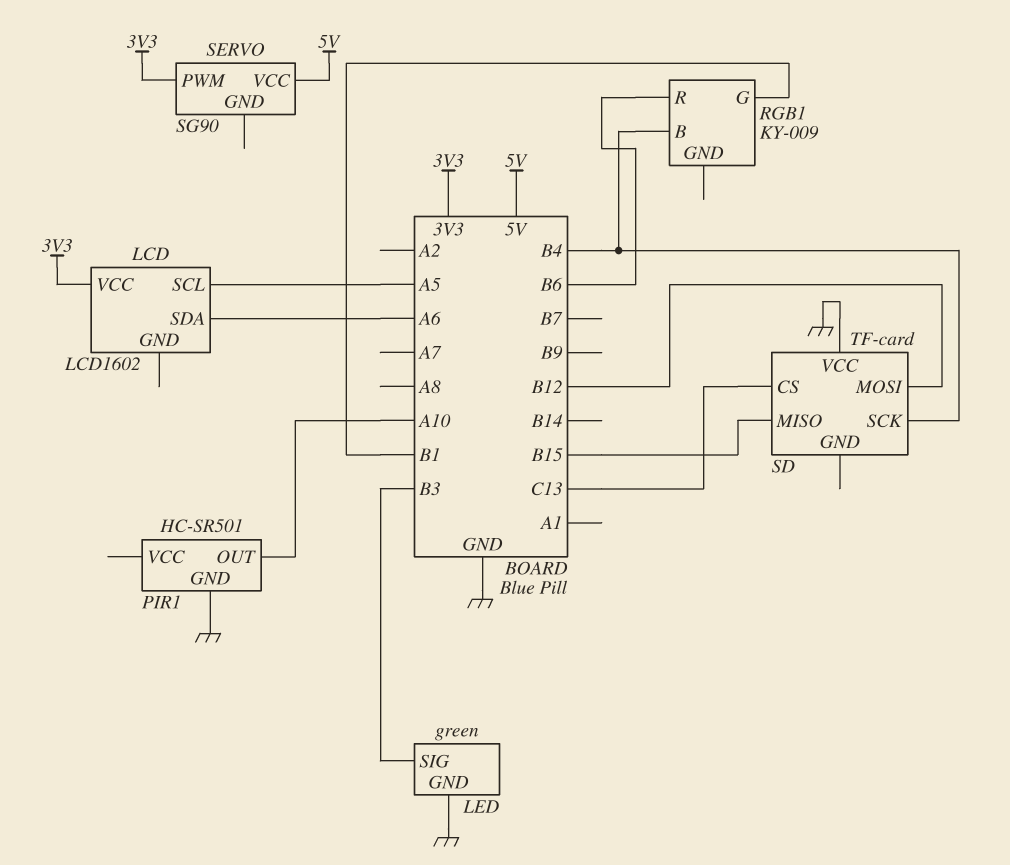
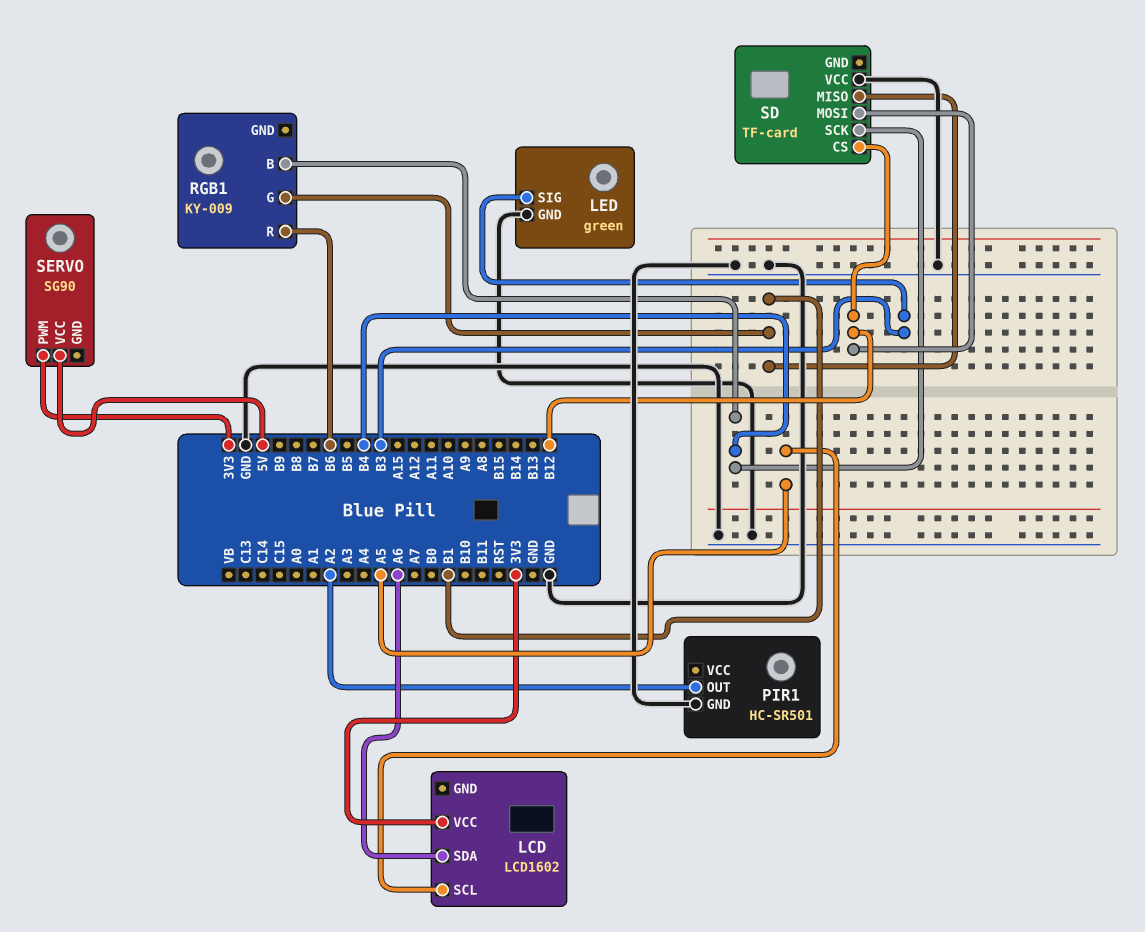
PIR1 pin OUT: A10 -> A2
SD pin CS: C13 -> B12
SD pin MISO: B15 -> B1

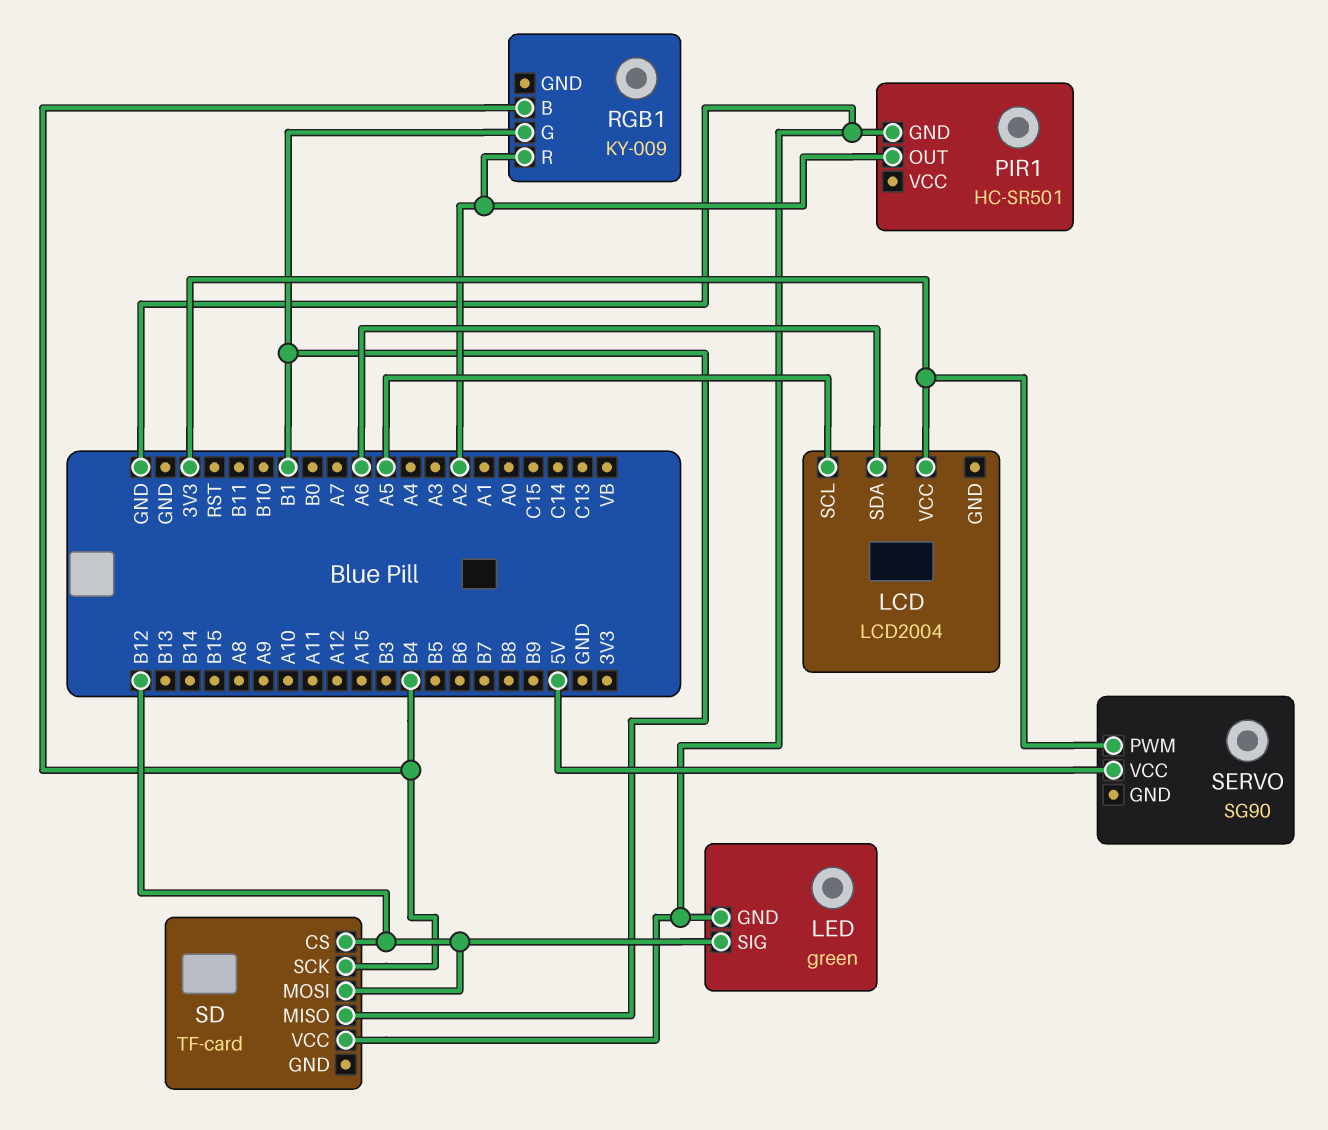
LCD: LCD1602 -> LCD2004
LED pin SIG: B3 -> B12
RGB1 pin R: B6 -> A2

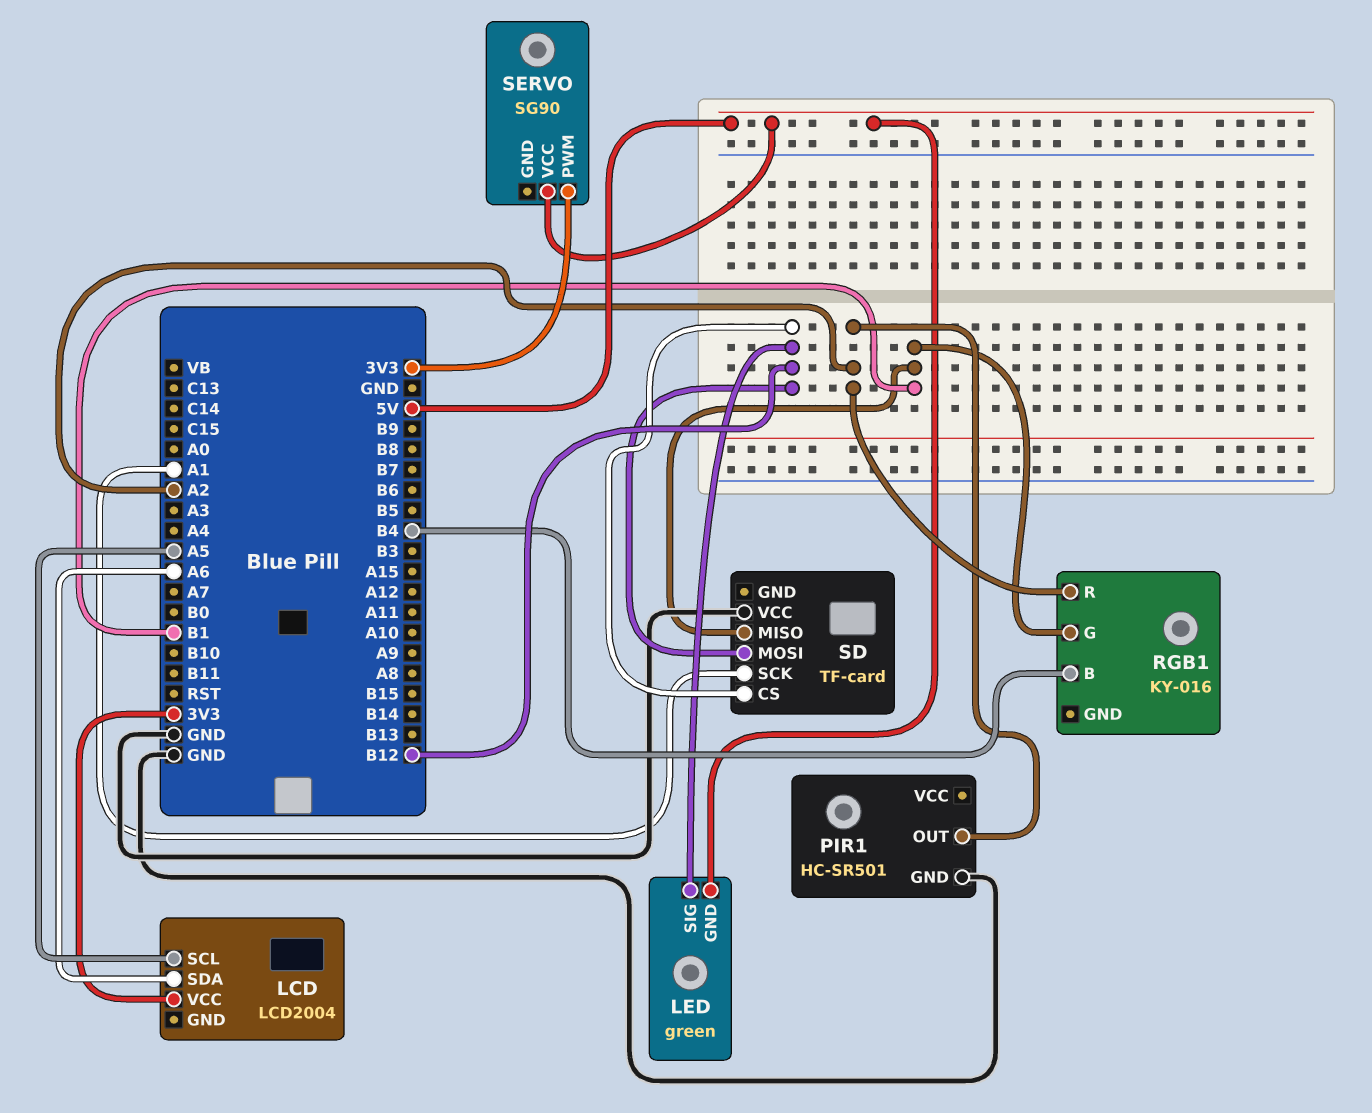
LED pin GND: GND -> 5V
RGB1: KY-009 -> KY-016
SD pin SCK: B4 -> A1

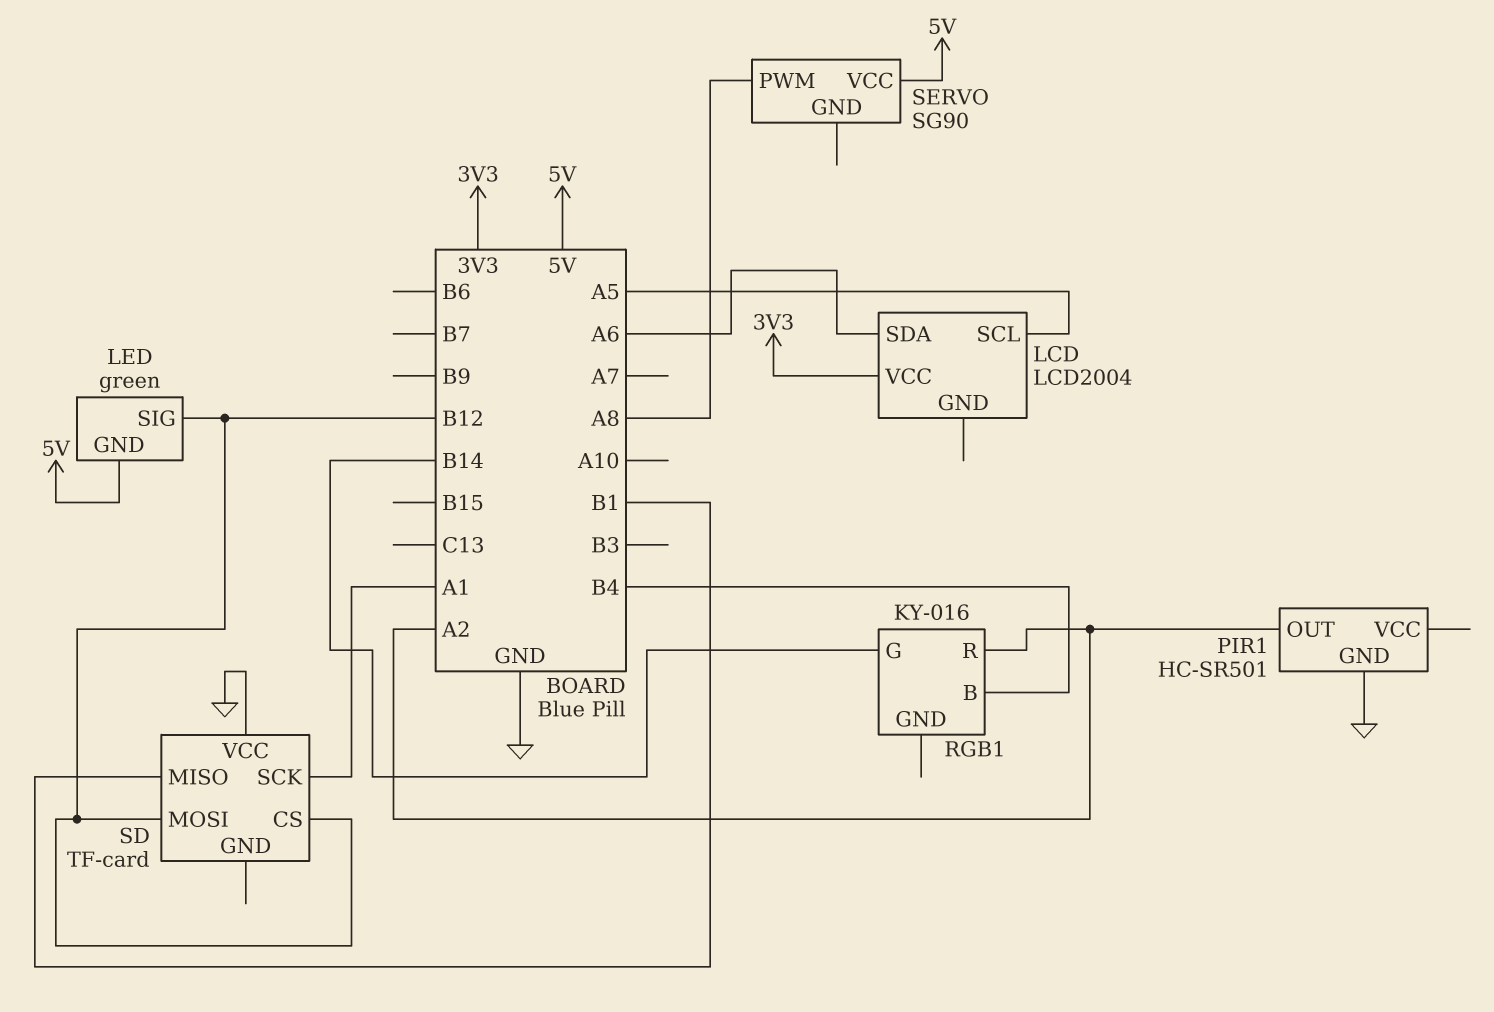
RGB1 pin G: B1 -> B14
SERVO pin PWM: 3V3 -> A8

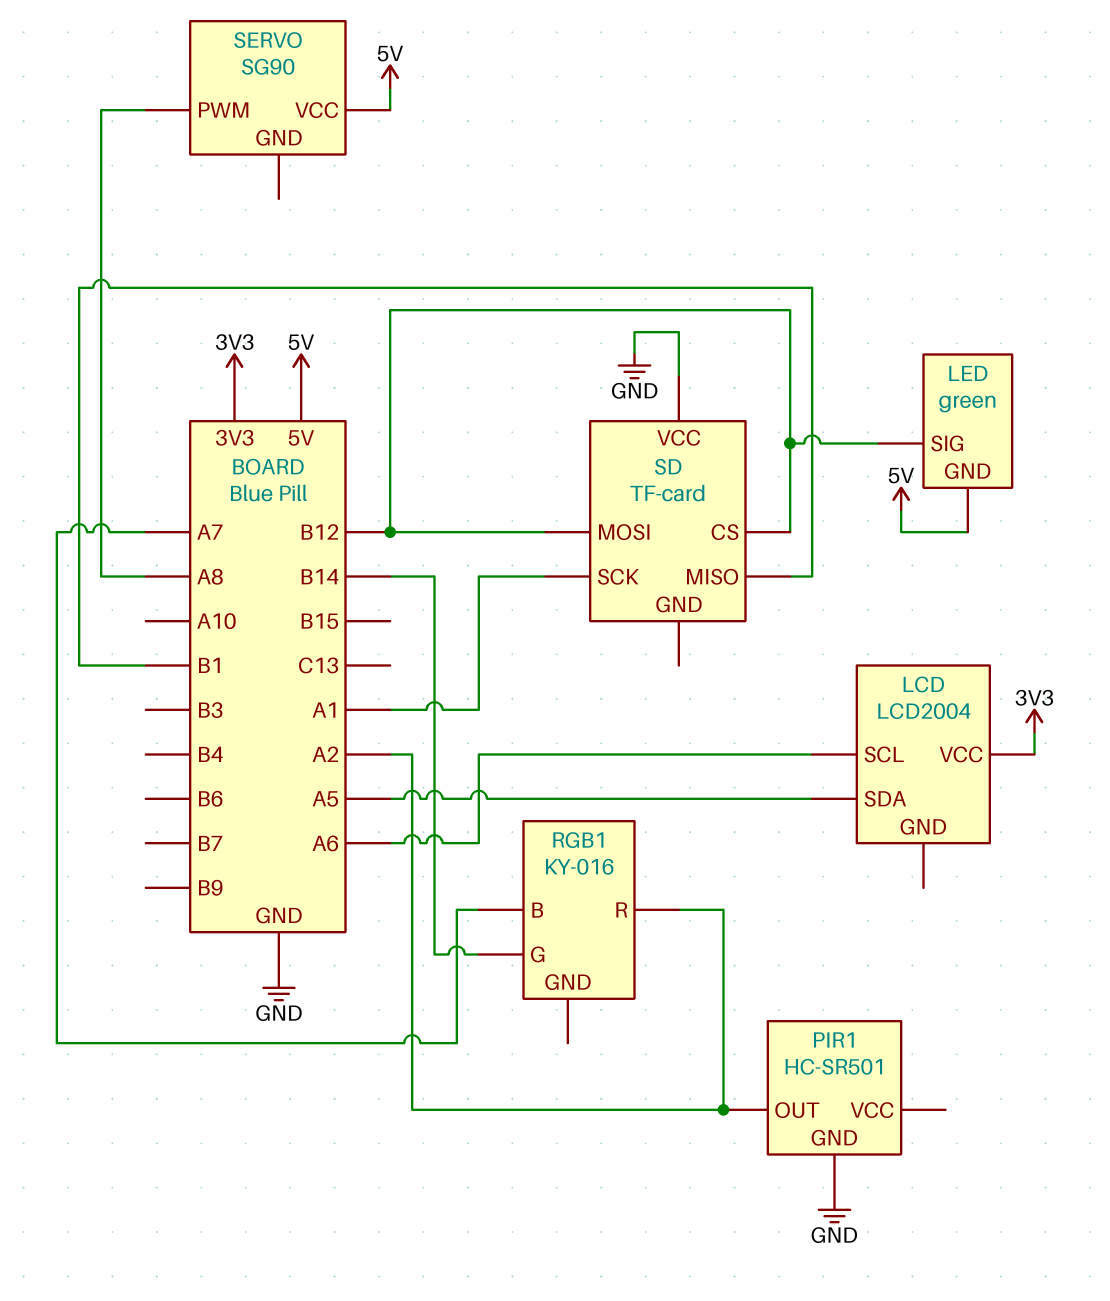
LCD pin SCL: A5 -> A6
LCD pin SDA: A6 -> A5
RGB1 pin B: B4 -> A7

